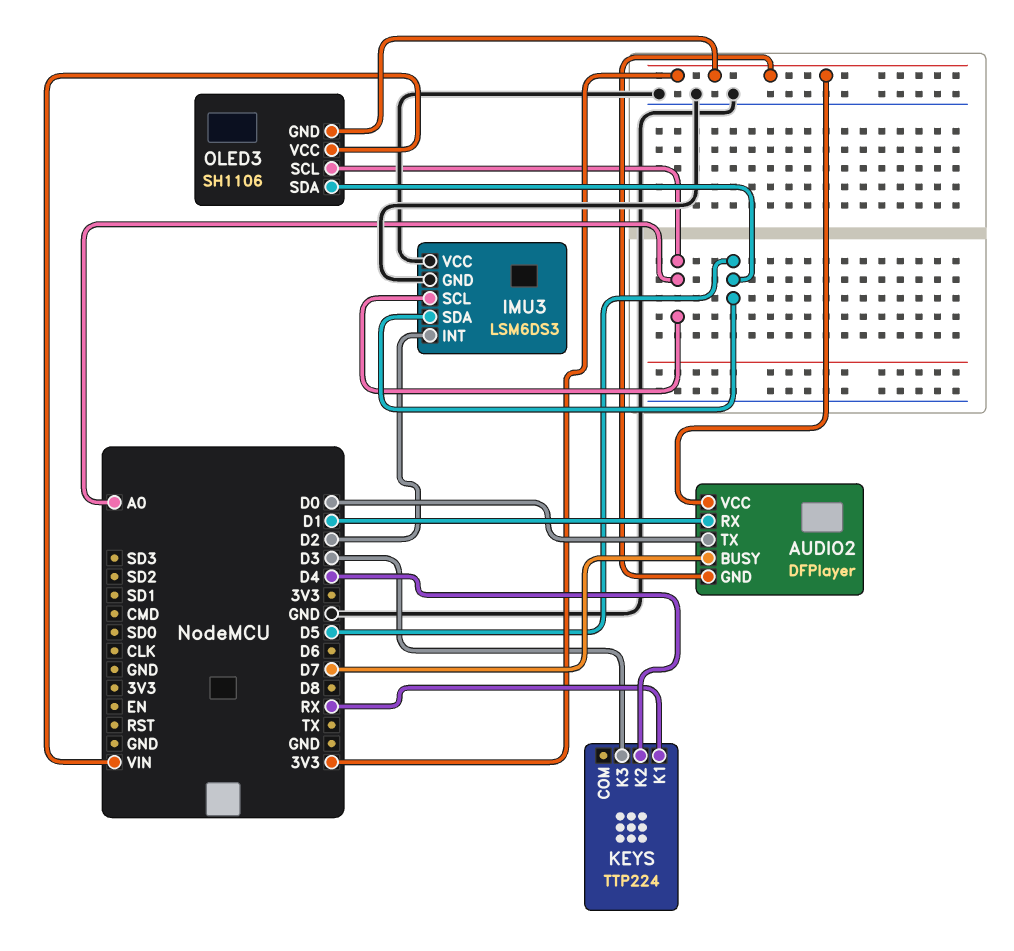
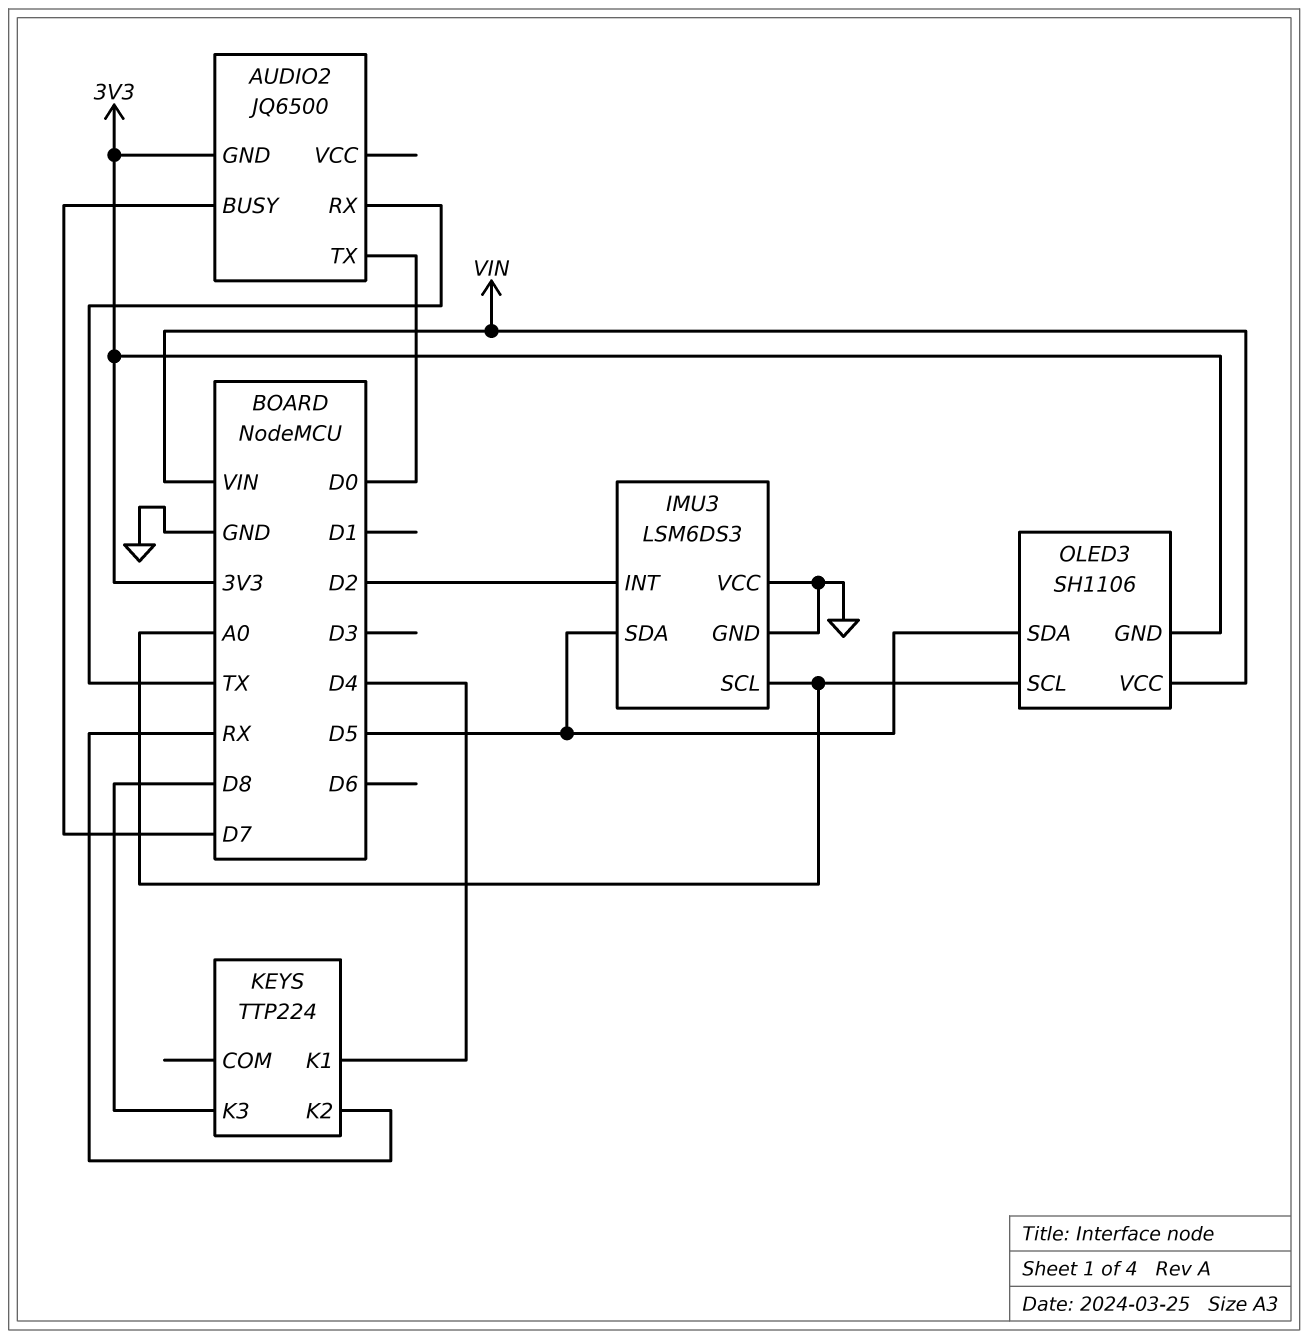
AUDIO2: DFPlayer -> JQ6500
AUDIO2 pin RX: D1 -> TX
AUDIO2 pin VCC: 3V3 -> none
KEYS pin K1: RX -> D4
KEYS pin K2: D4 -> RX
KEYS pin K3: D3 -> D8

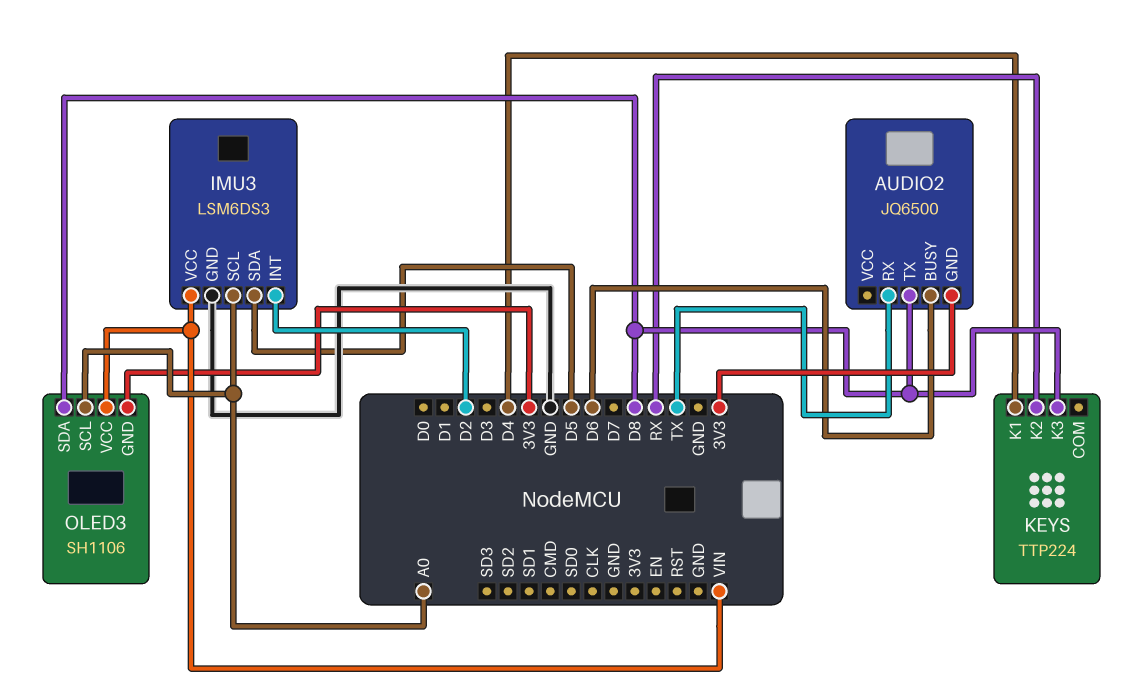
AUDIO2 pin BUSY: D7 -> D6
AUDIO2 pin TX: D0 -> D8
IMU3 pin VCC: GND -> VIN
OLED3 pin SDA: D5 -> D8

